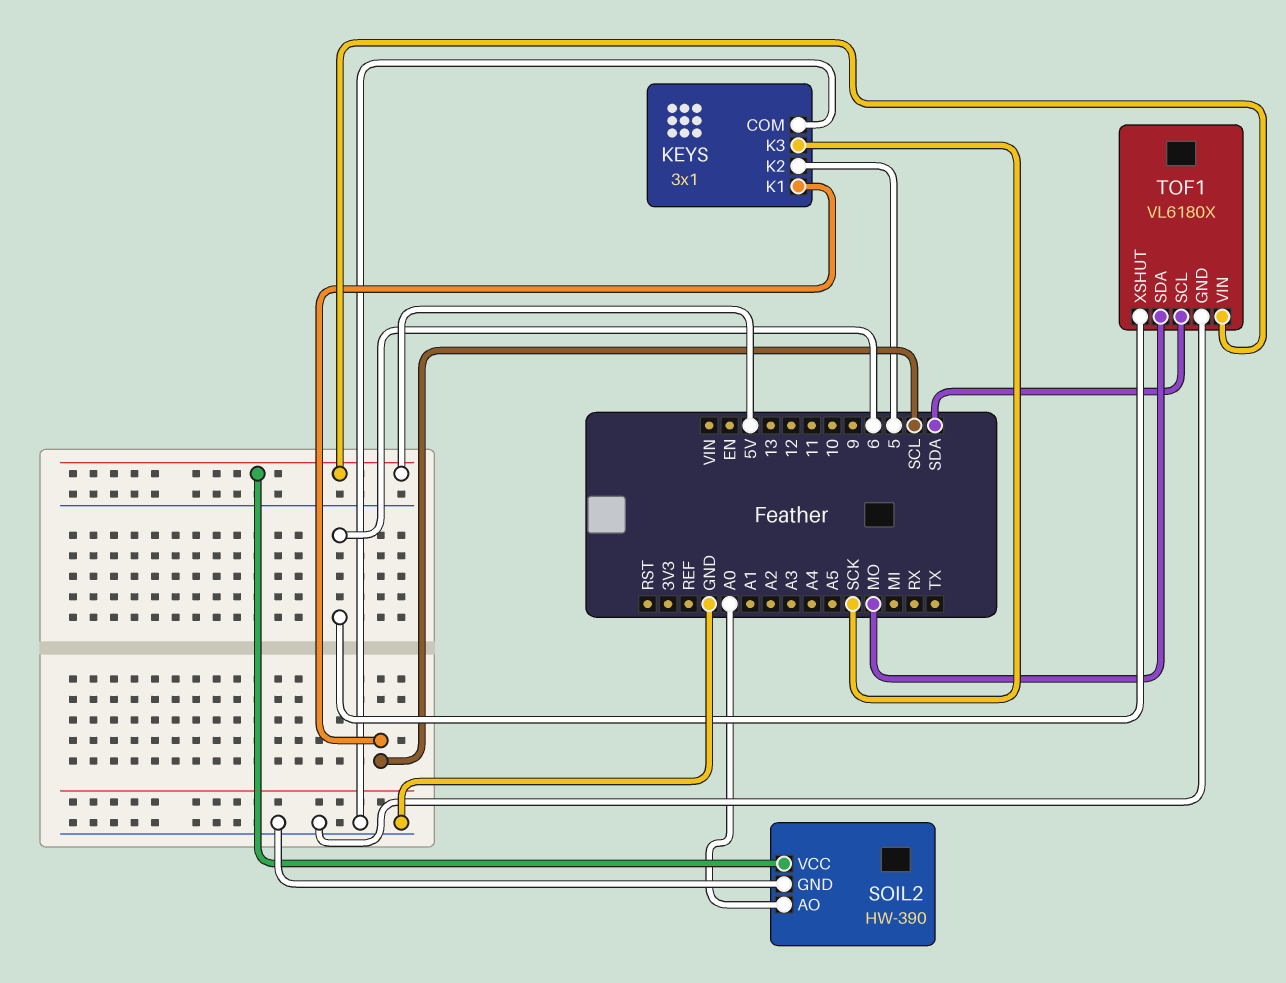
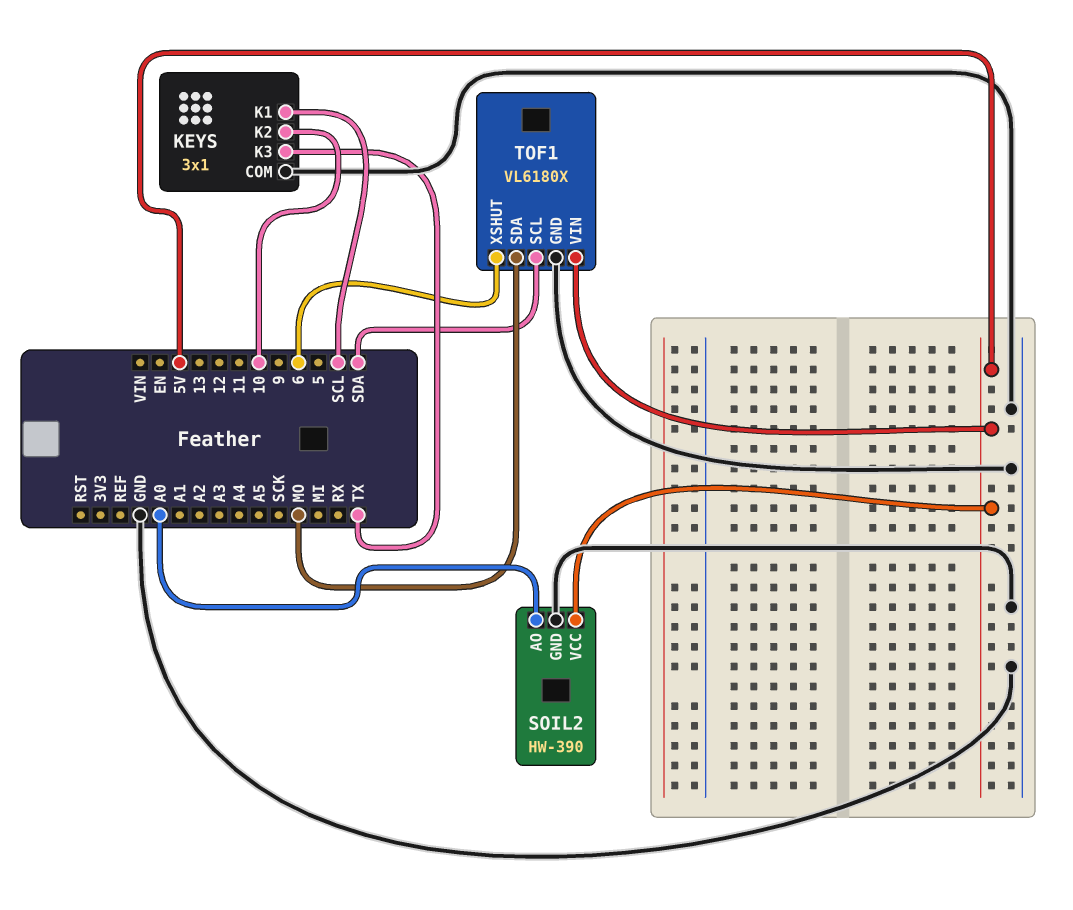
KEYS pin K2: 5 -> 10
KEYS pin K3: SCK -> TX

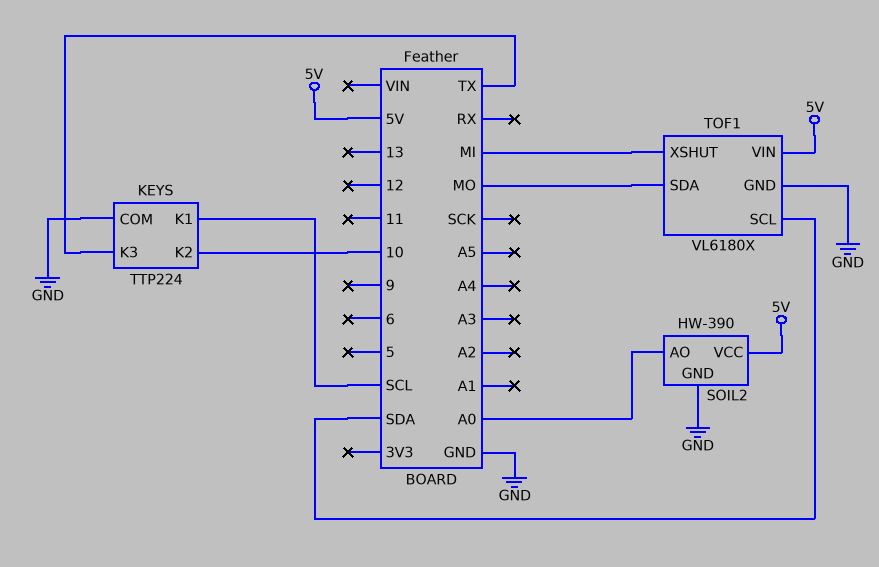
KEYS: 3x1 -> TTP224
TOF1 pin XSHUT: 6 -> MI

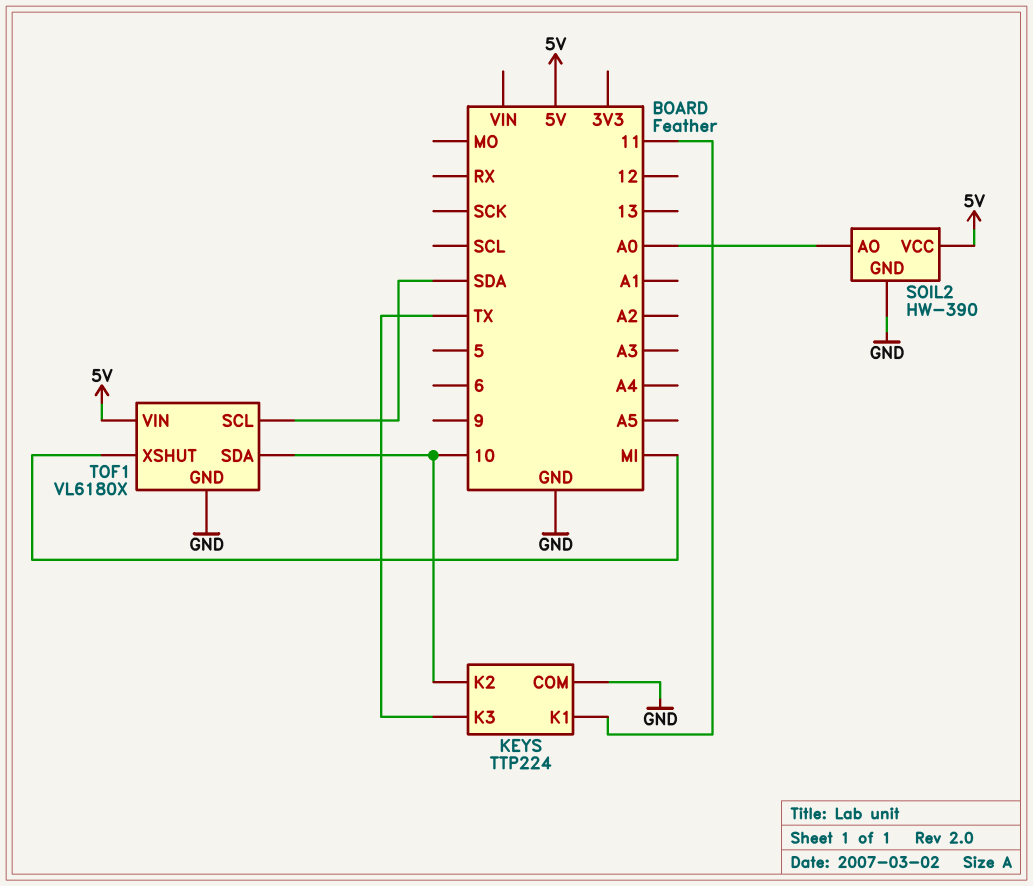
KEYS pin K1: SCL -> 11
TOF1 pin SDA: MO -> 10

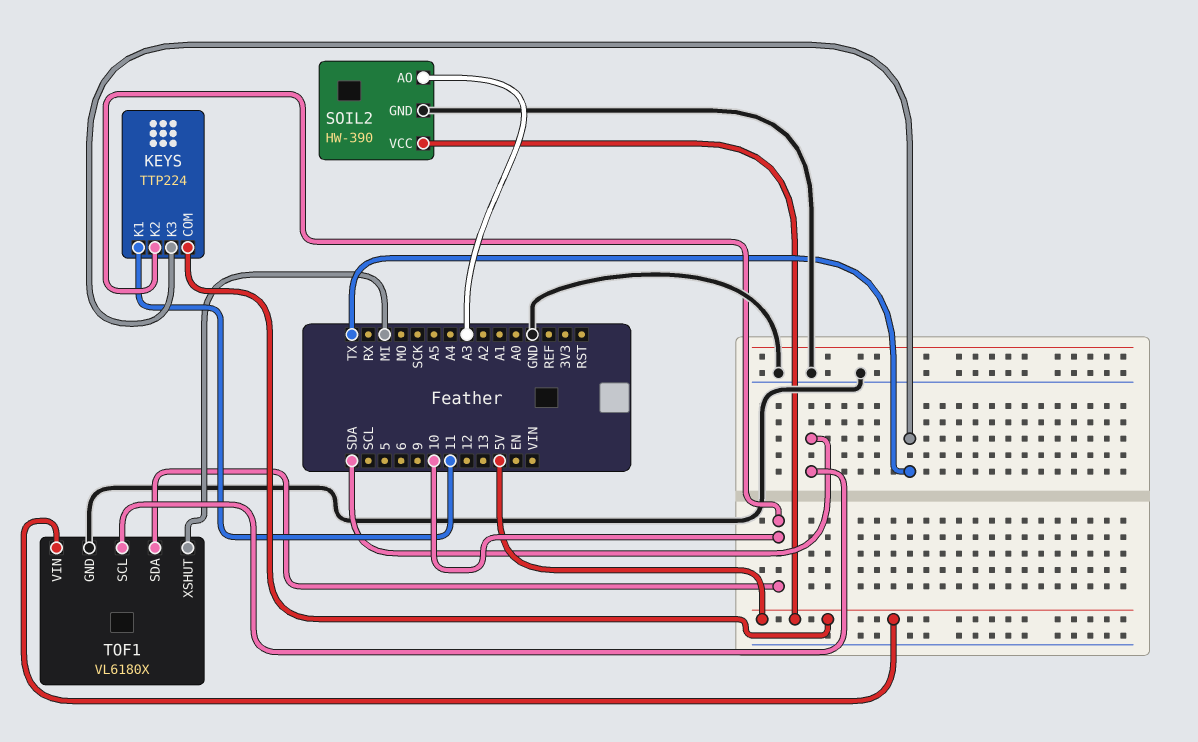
KEYS pin COM: GND -> 5V
SOIL2 pin AO: A0 -> A3

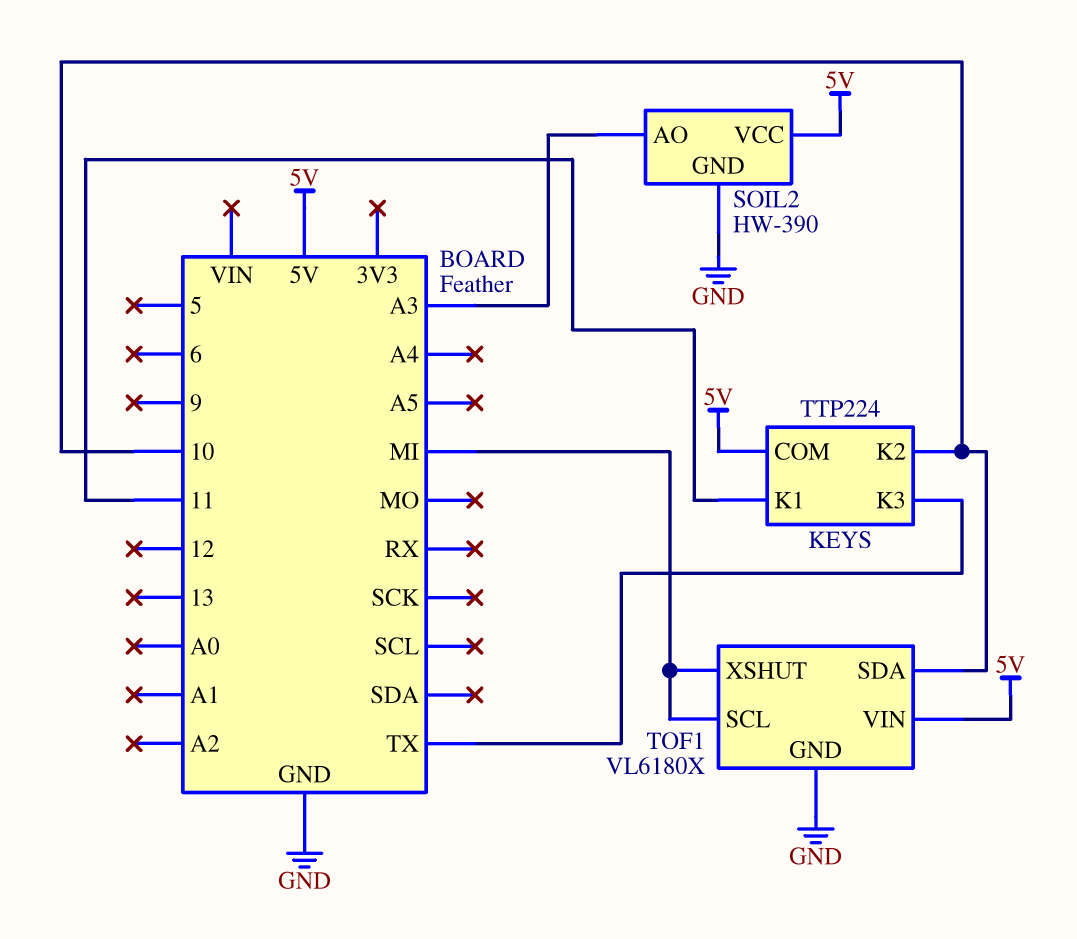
TOF1 pin SCL: SDA -> MI

